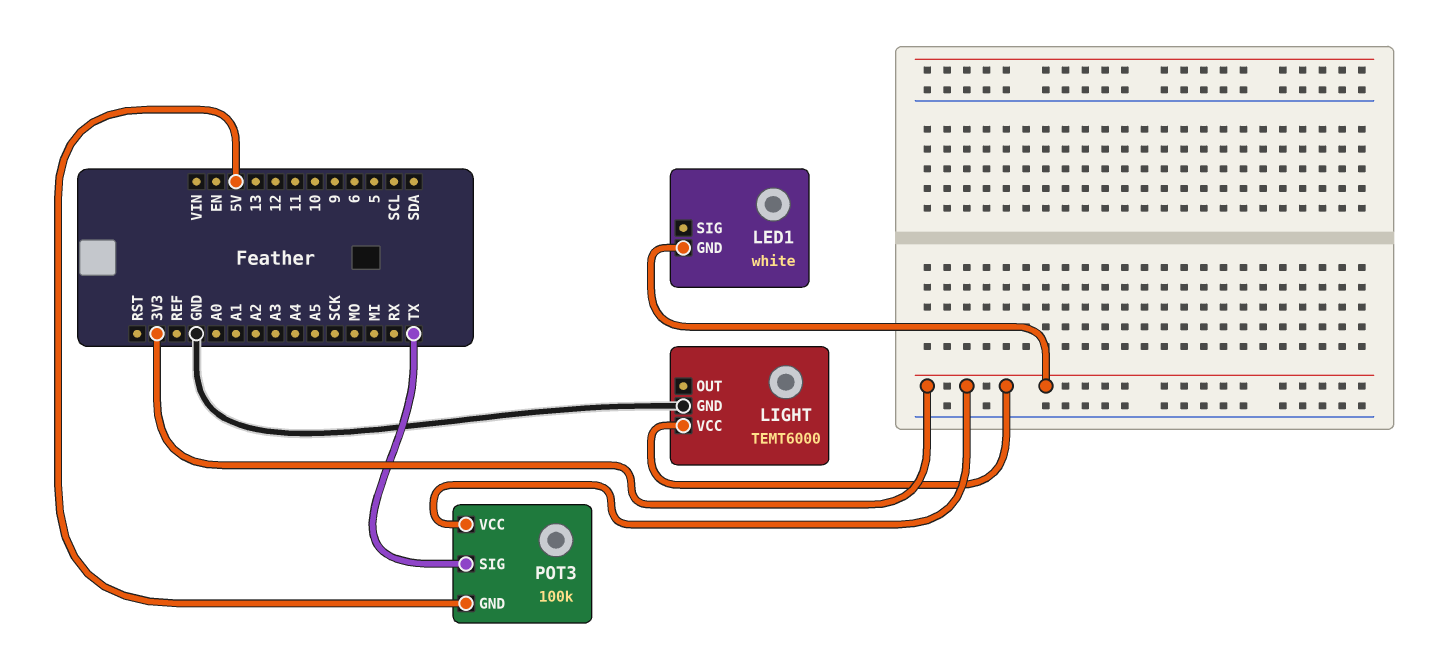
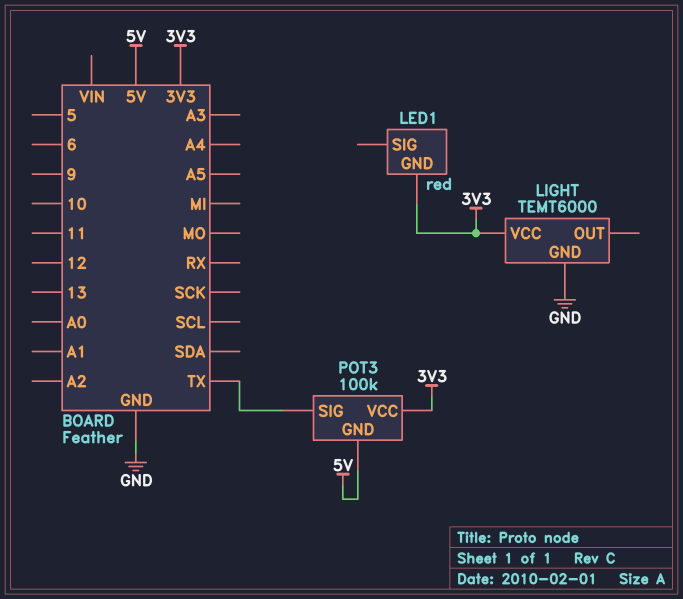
LED1: white -> red

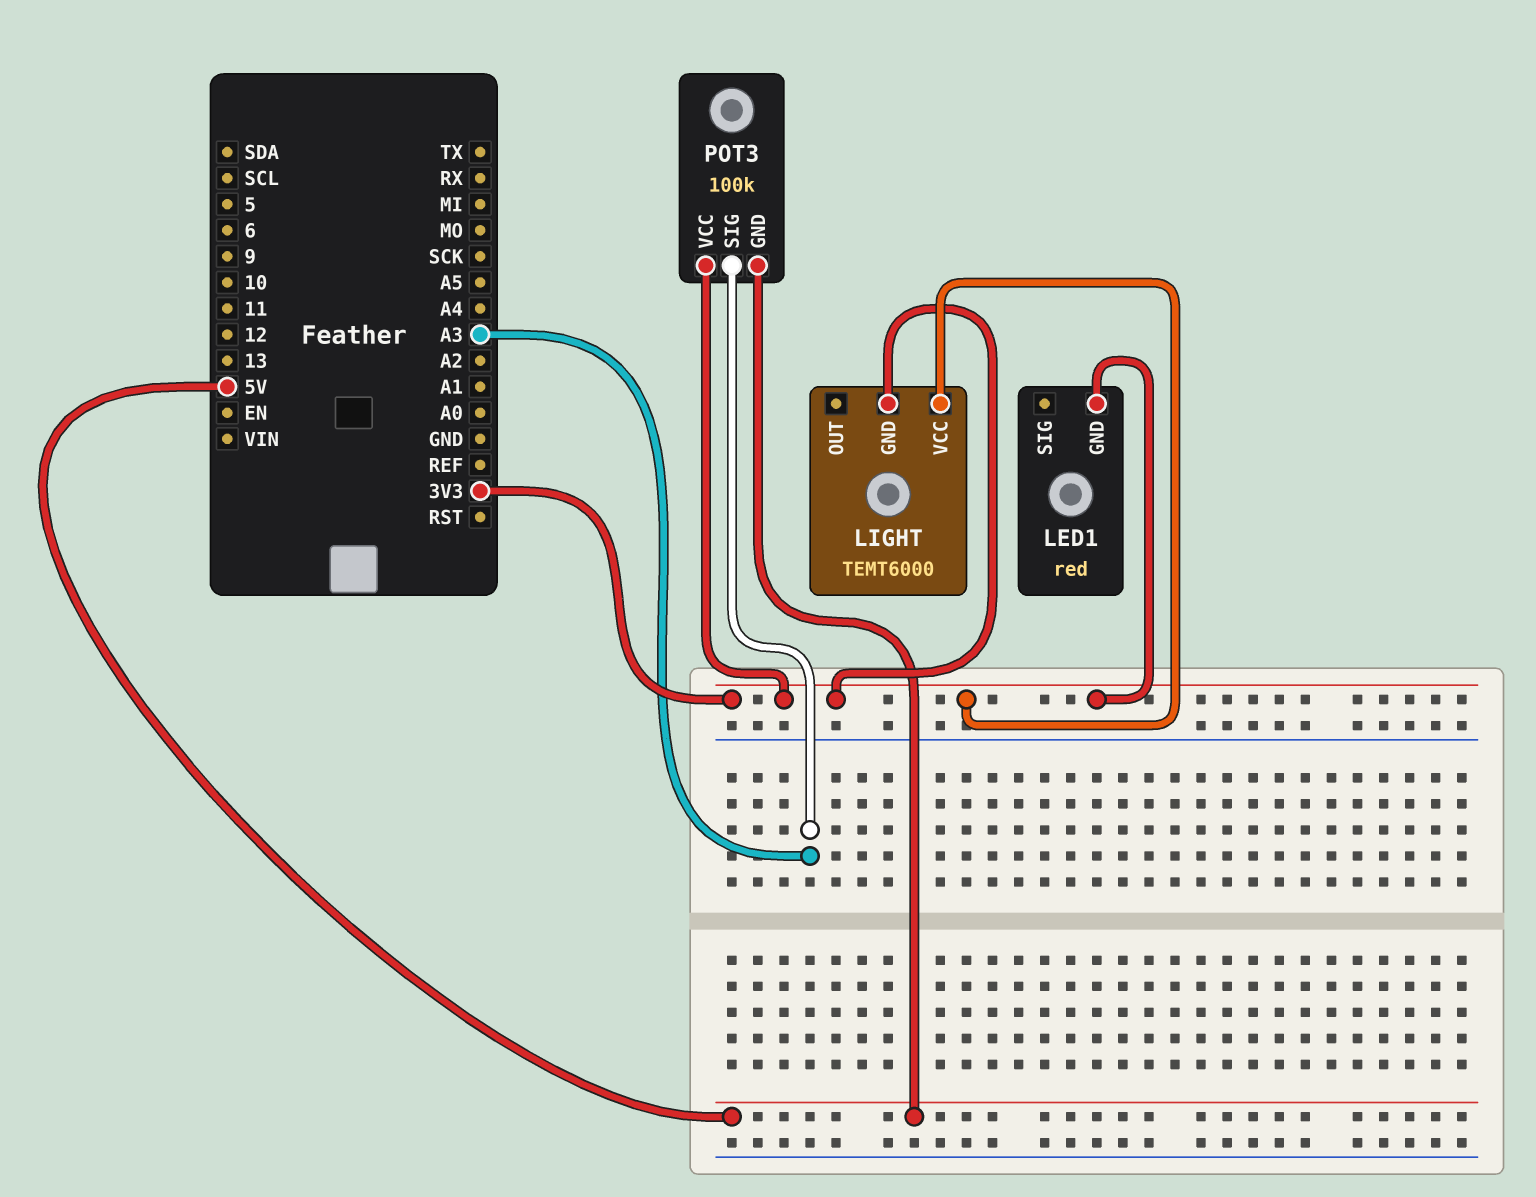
LIGHT pin GND: GND -> 3V3
POT3 pin SIG: TX -> A3

